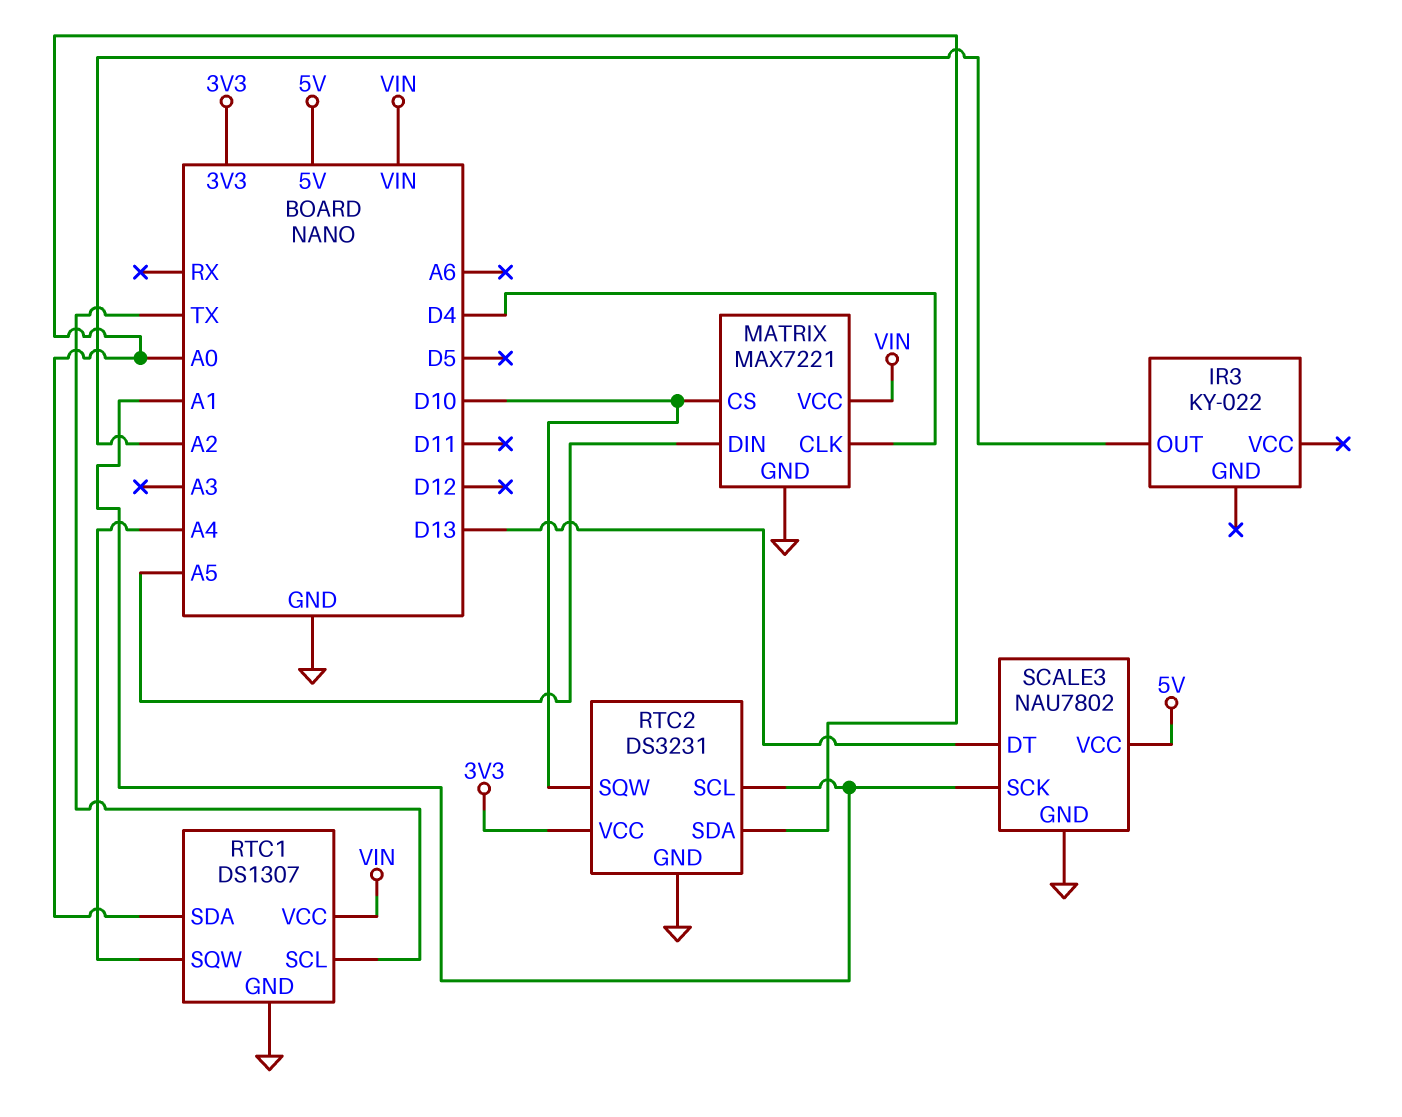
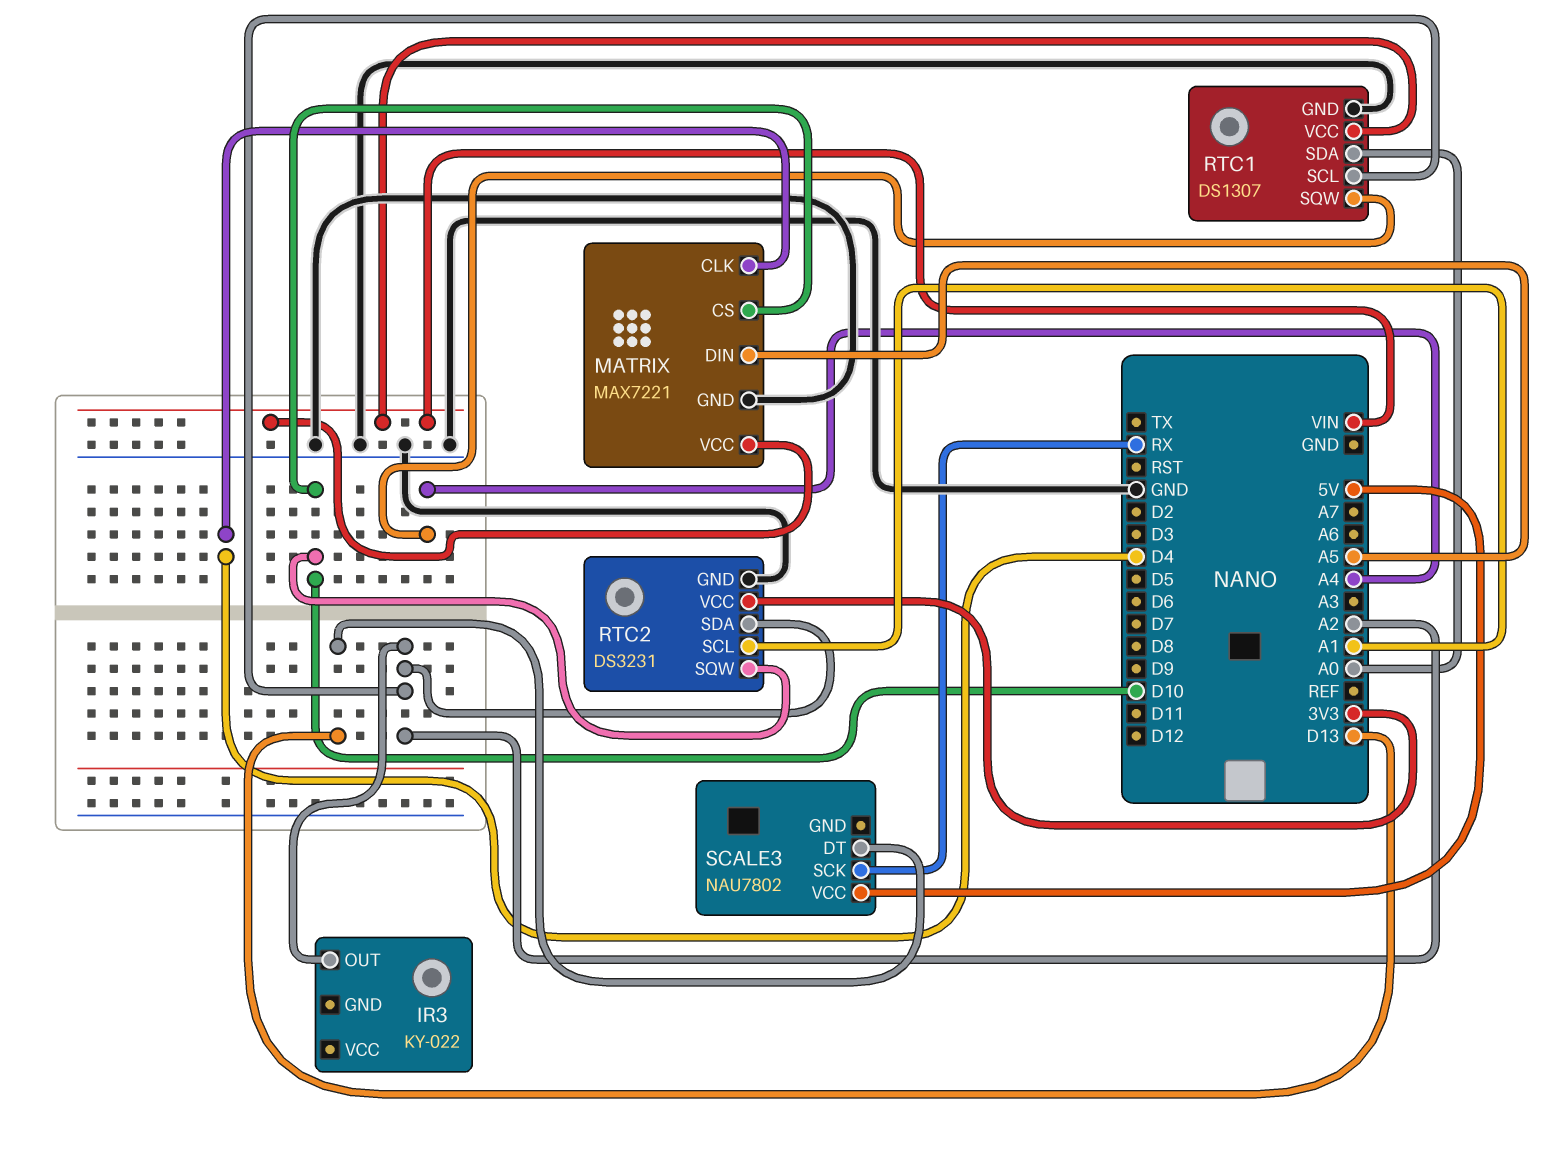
RTC1 pin SCL: TX -> A2
RTC2 pin SDA: A0 -> A2
SCALE3 pin GND: GND -> none
SCALE3 pin SCK: A1 -> RX

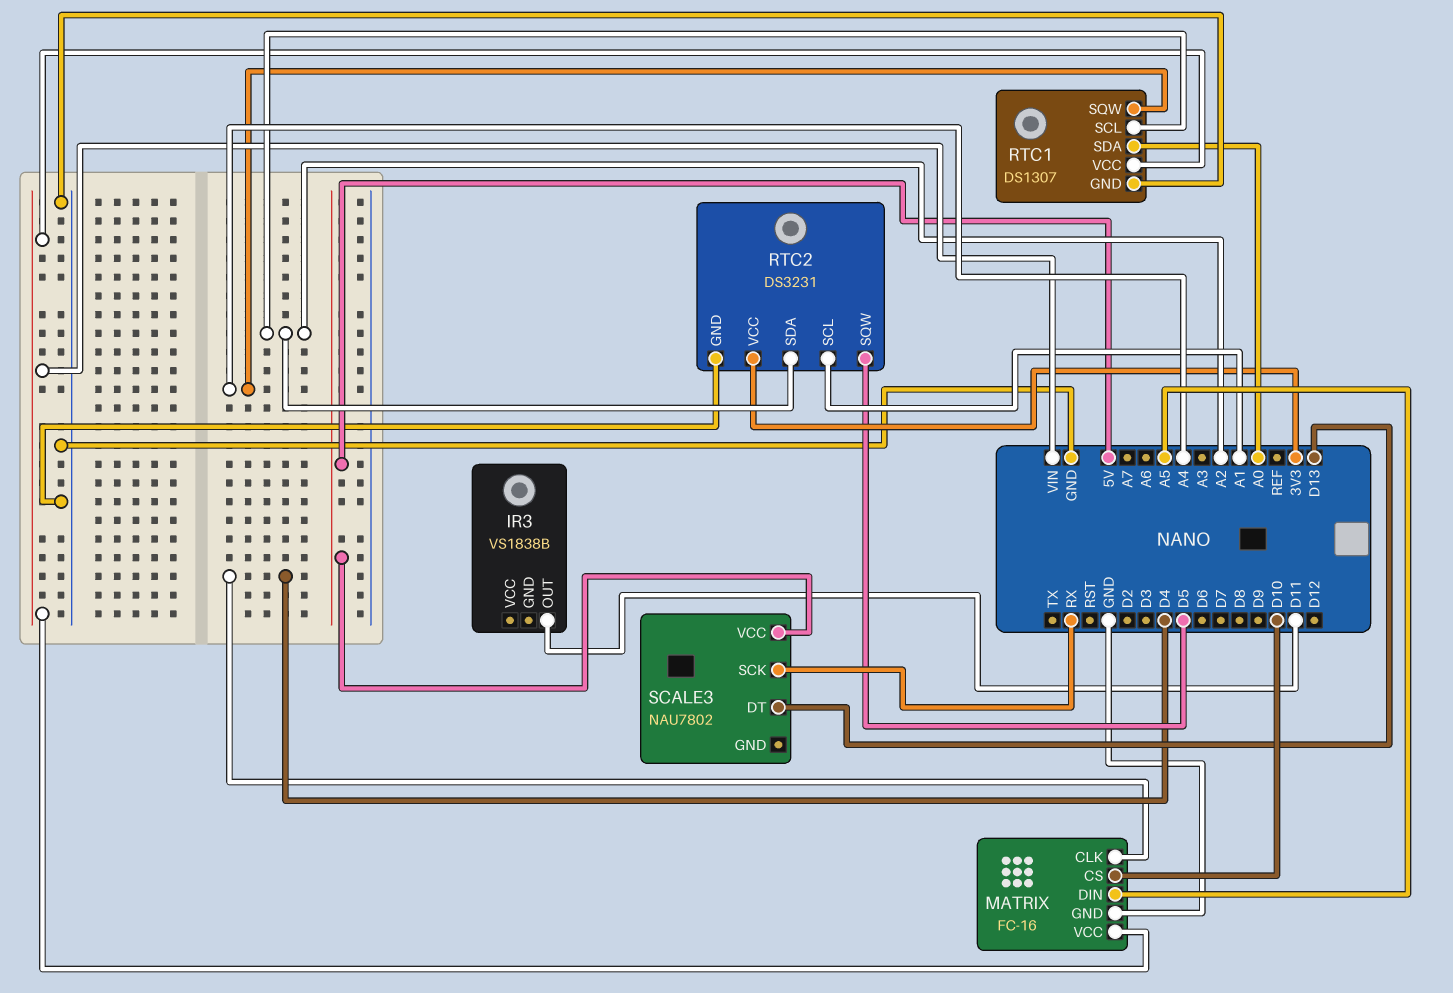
IR3: KY-022 -> VS1838B
IR3 pin OUT: A2 -> D11
MATRIX: MAX7221 -> FC-16
RTC2 pin SQW: D10 -> D5

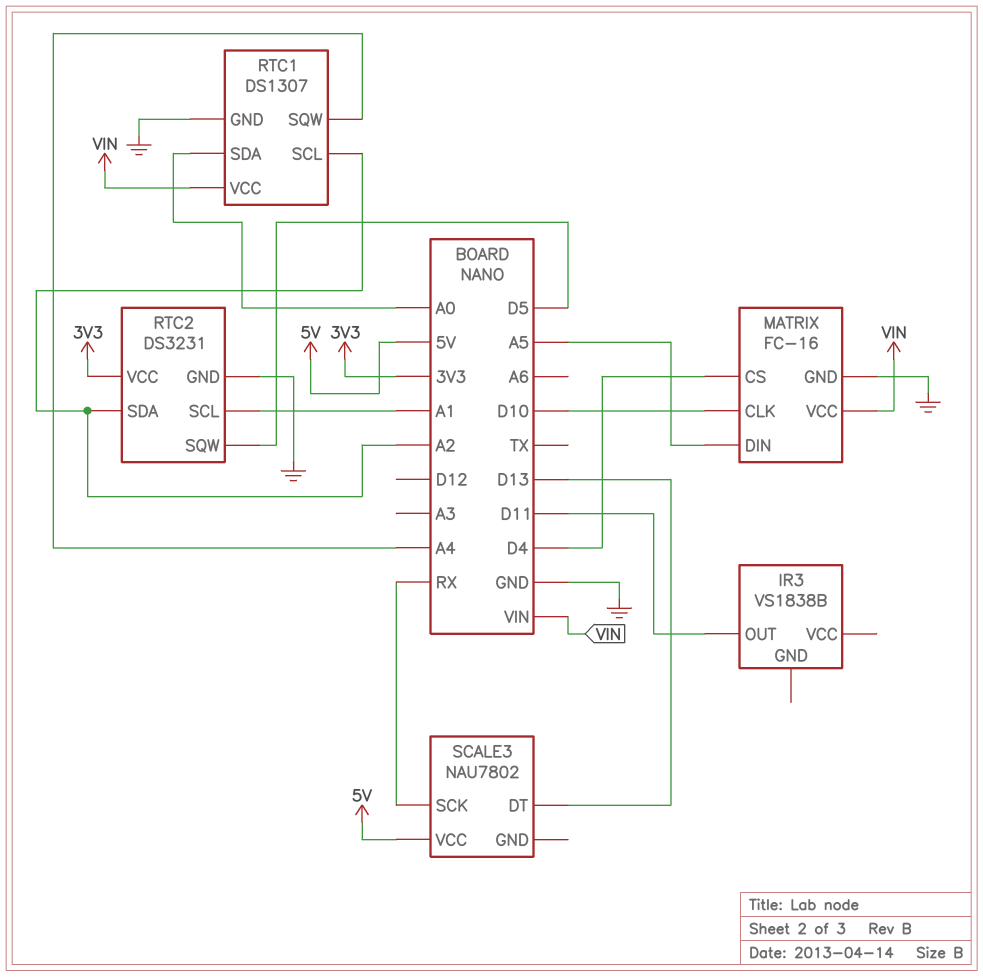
MATRIX pin CLK: D4 -> D10
MATRIX pin CS: D10 -> D4

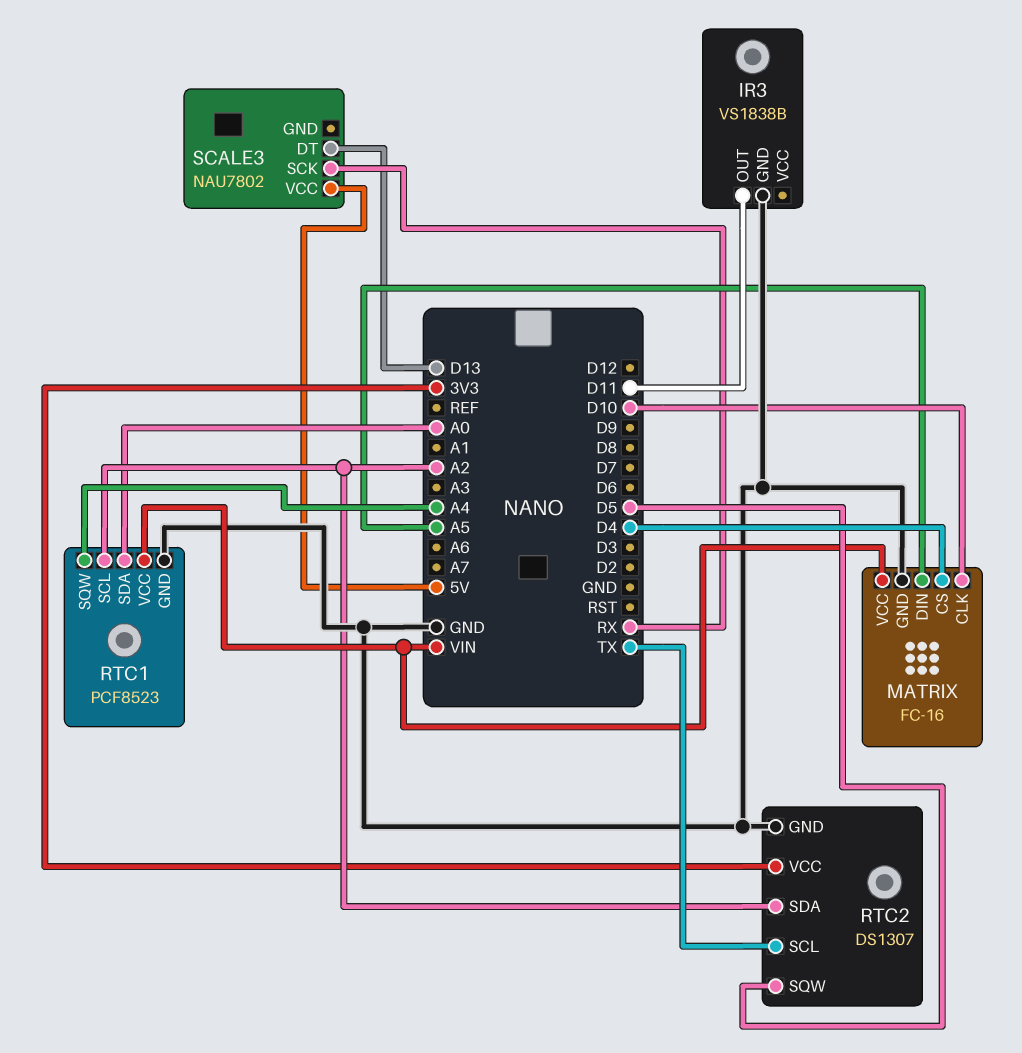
IR3 pin GND: none -> GND
RTC1: DS1307 -> PCF8523
RTC2: DS3231 -> DS1307
RTC2 pin SCL: A1 -> TX

